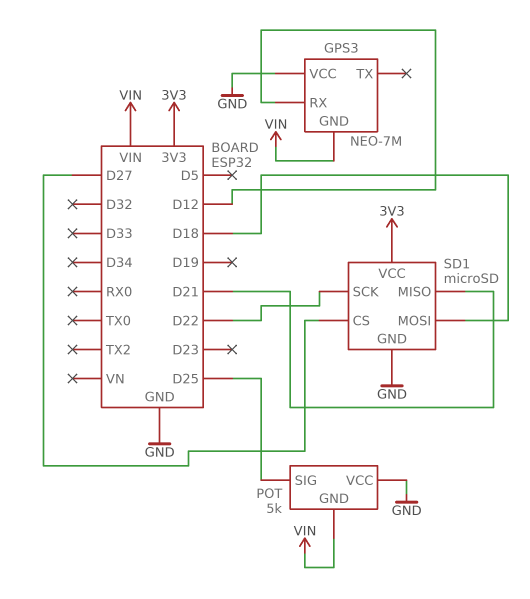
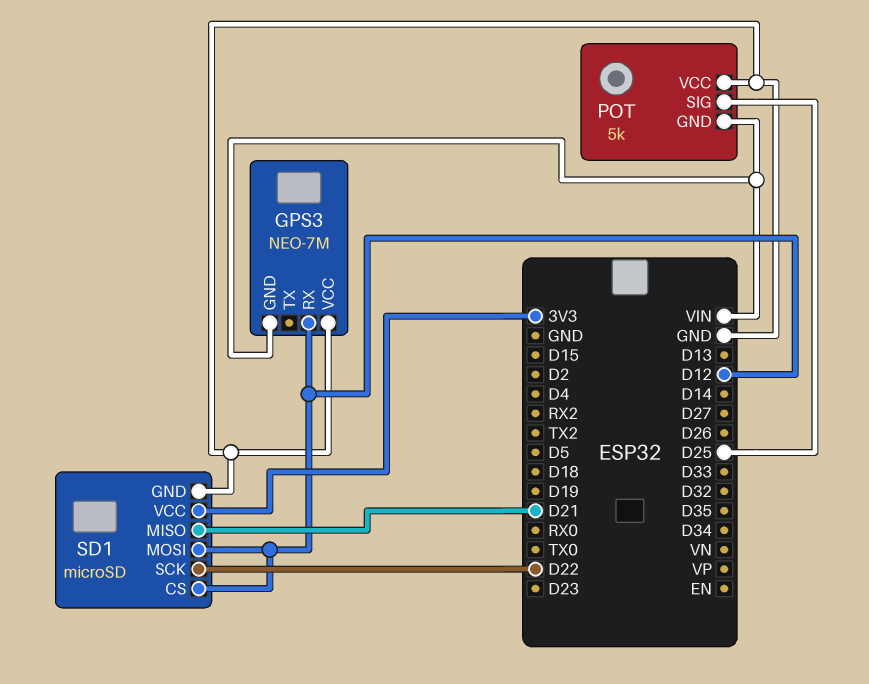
SD1 pin CS: D27 -> D12
SD1 pin MOSI: D18 -> D12

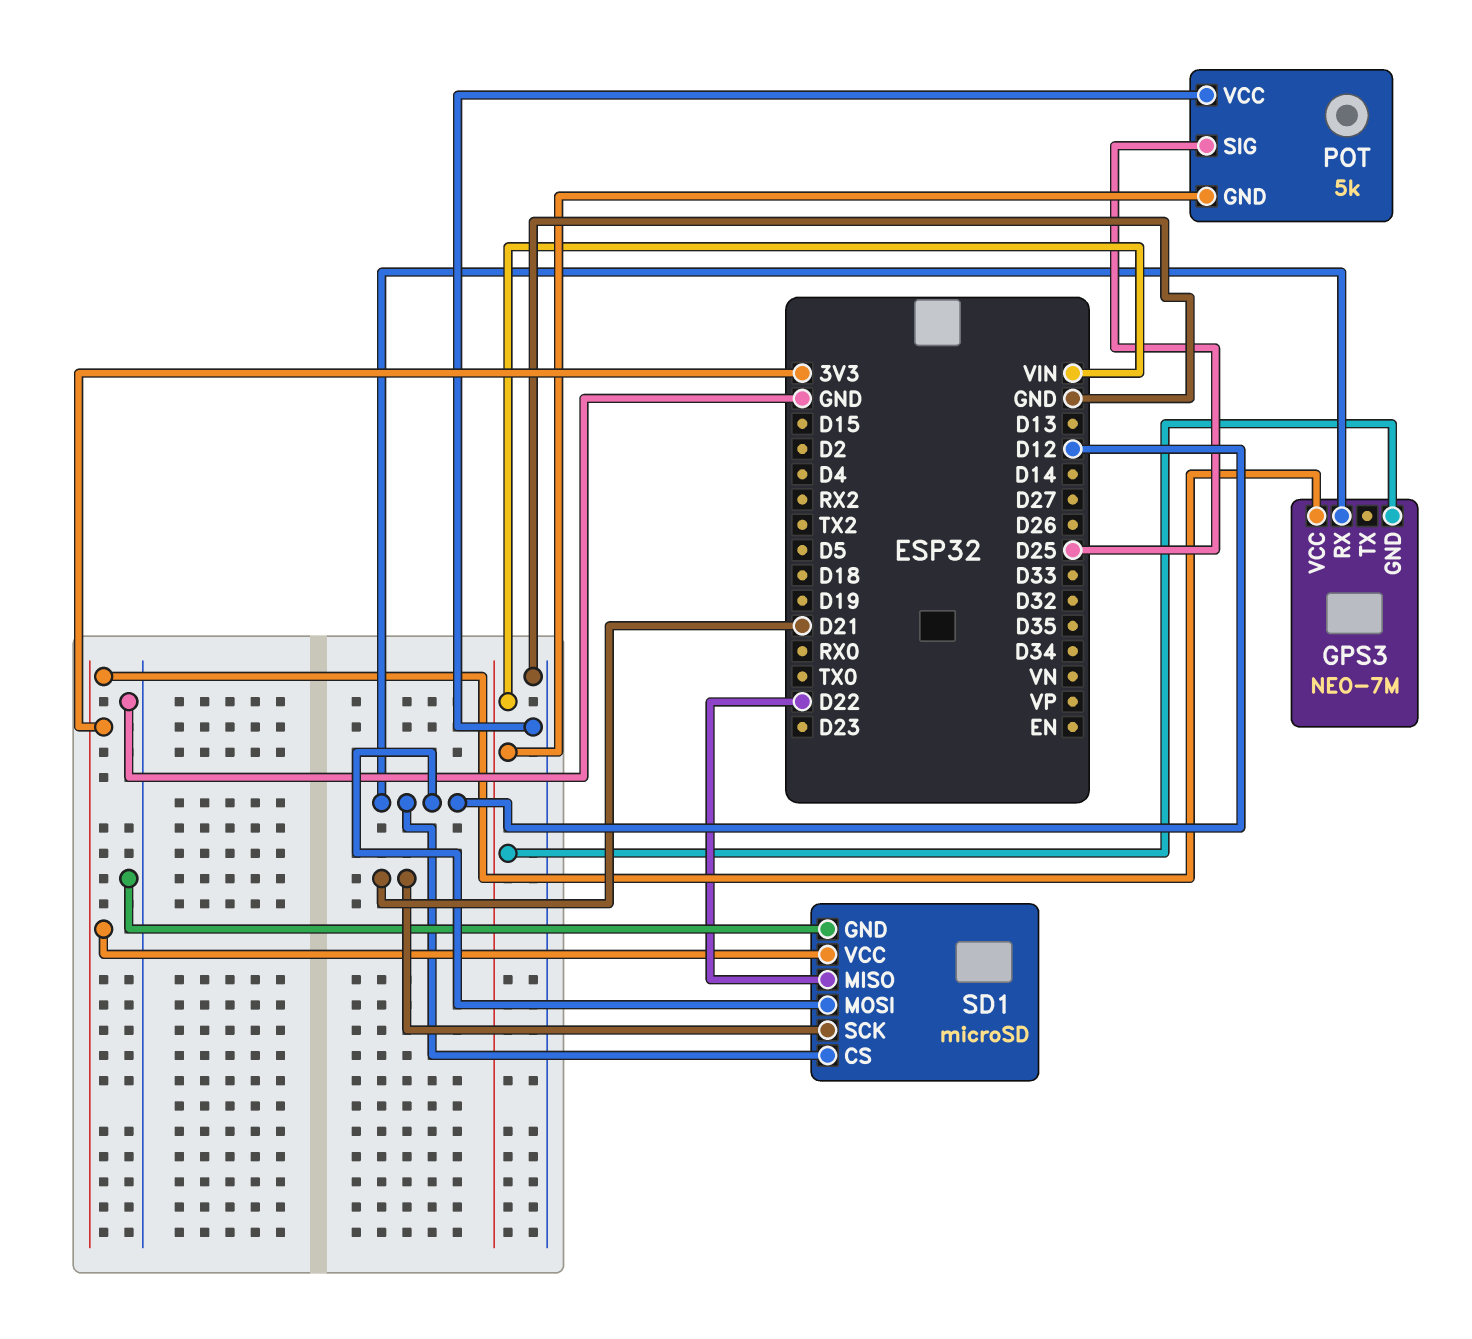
GPS3 pin VCC: GND -> 3V3
SD1 pin MISO: D21 -> D22
SD1 pin SCK: D22 -> D21

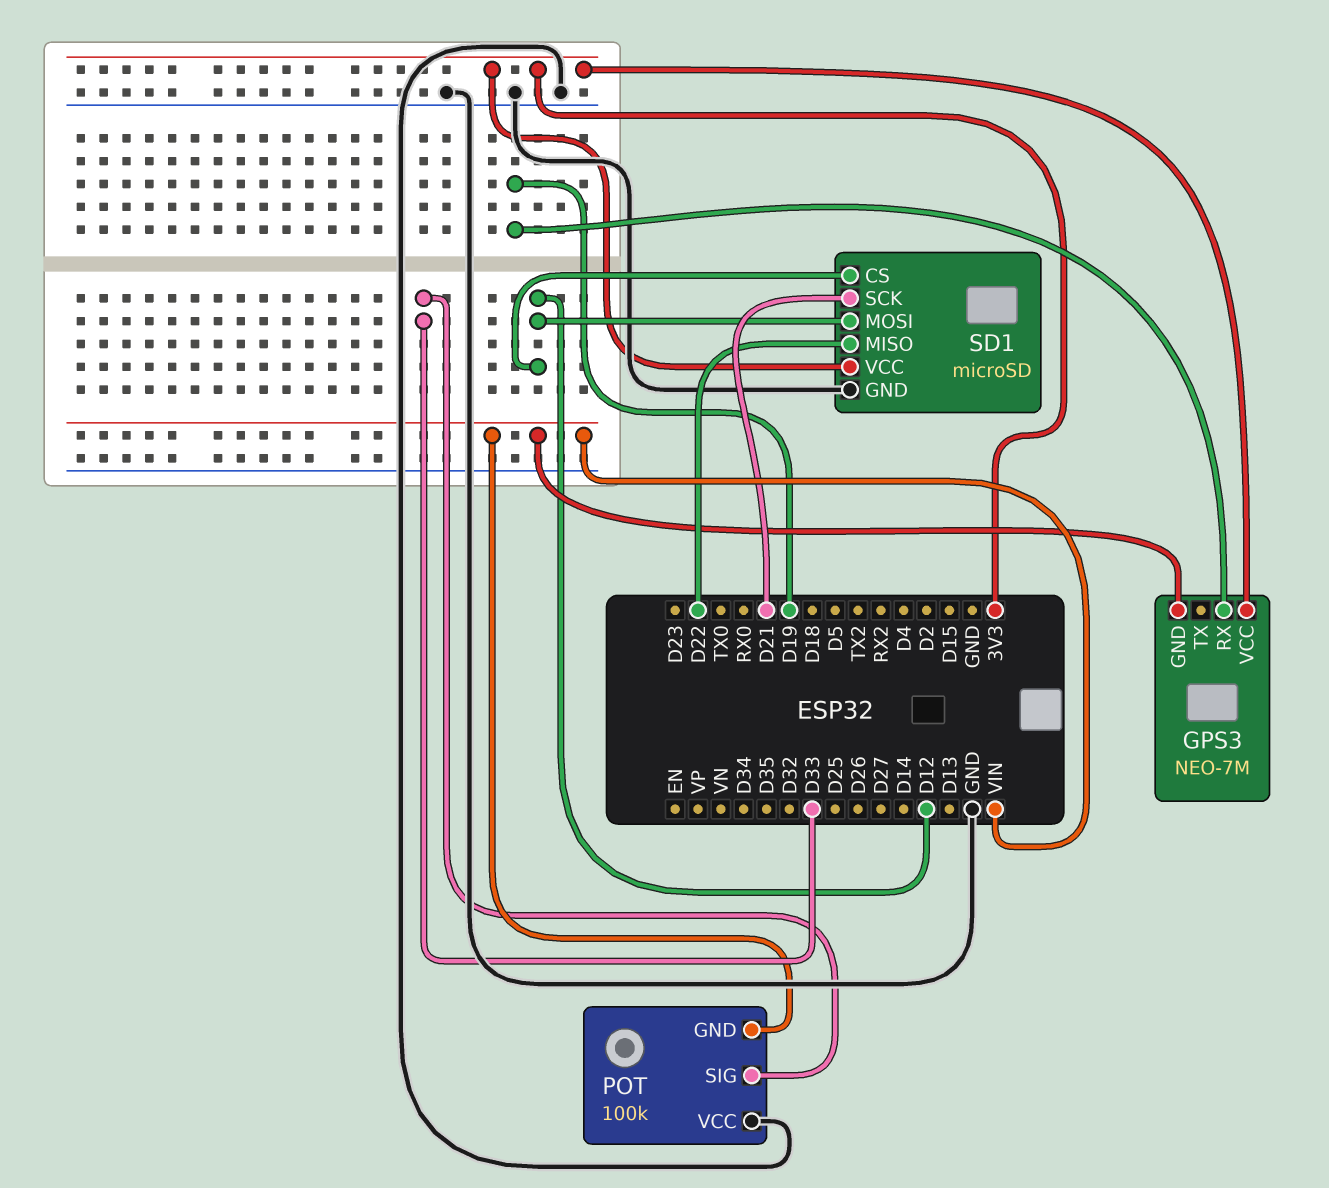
GPS3 pin RX: D12 -> D19
POT: 5k -> 100k
POT pin SIG: D25 -> D33

